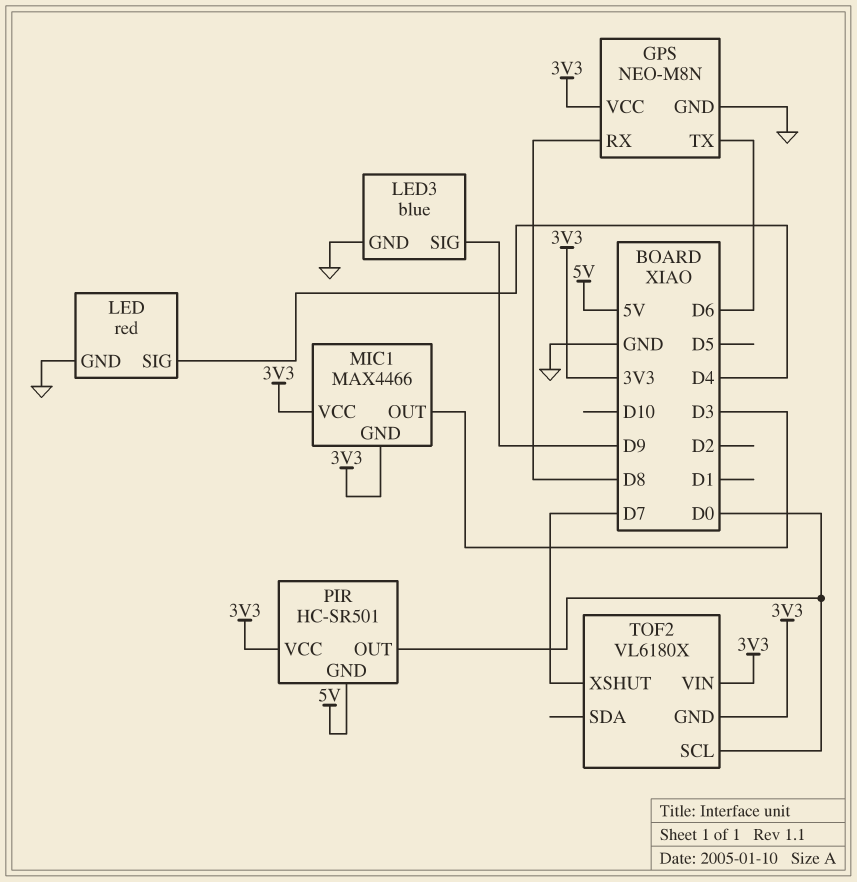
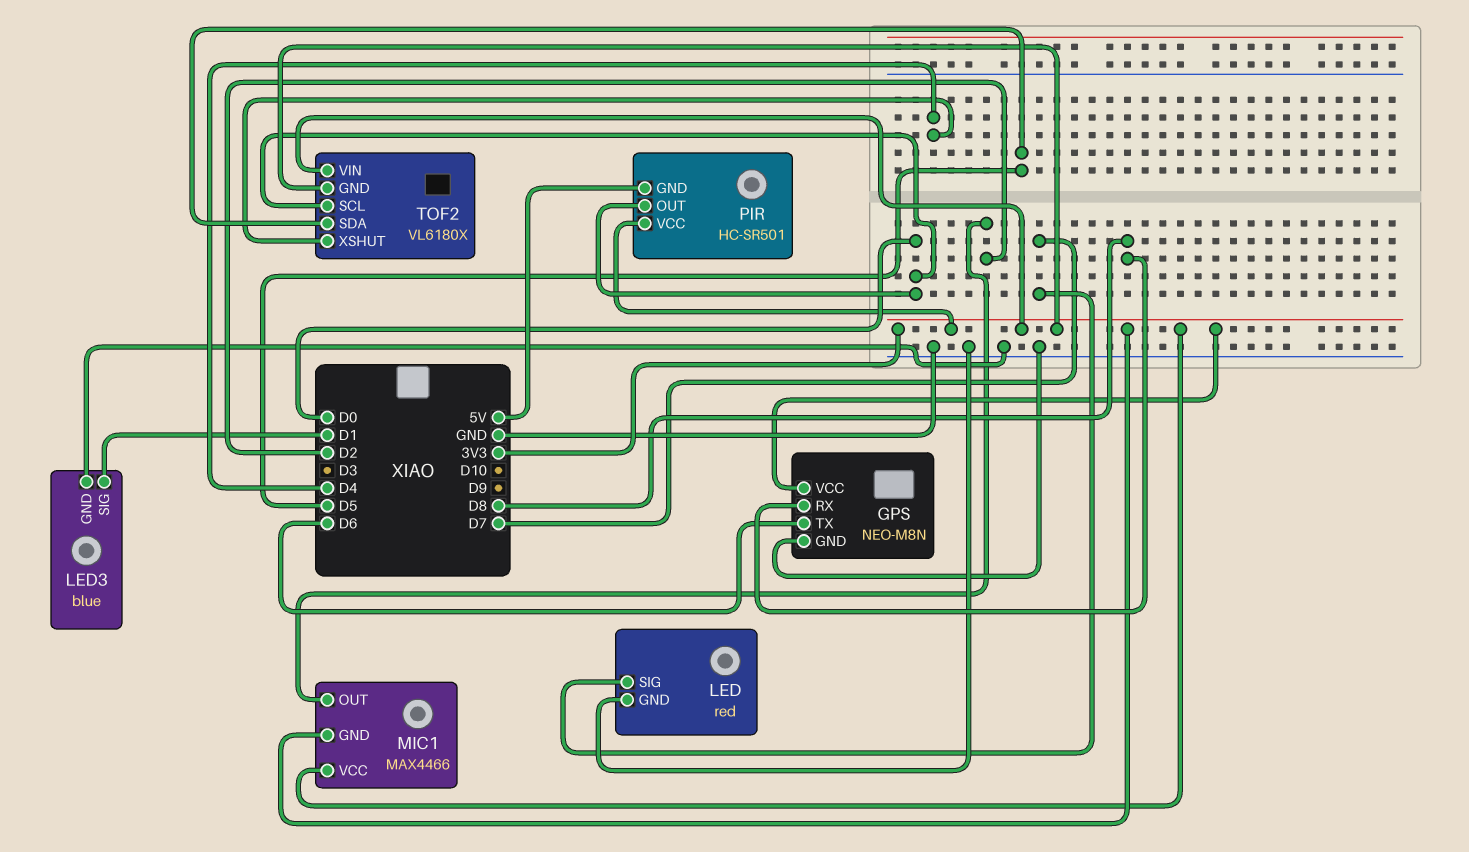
LED pin SIG: D4 -> D7
LED3 pin SIG: D9 -> D1
MIC1 pin OUT: D3 -> D2
TOF2 pin SDA: none -> D5
TOF2 pin XSHUT: D7 -> D4

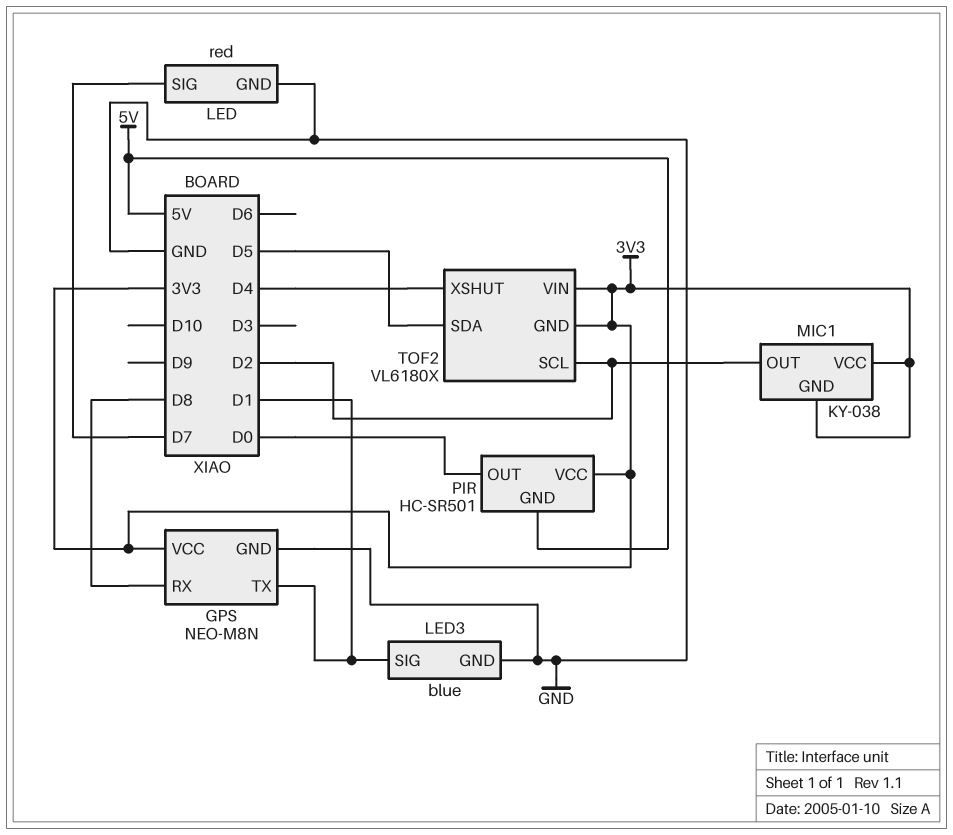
GPS pin TX: D6 -> D1
MIC1: MAX4466 -> KY-038
TOF2 pin SCL: D0 -> D2

